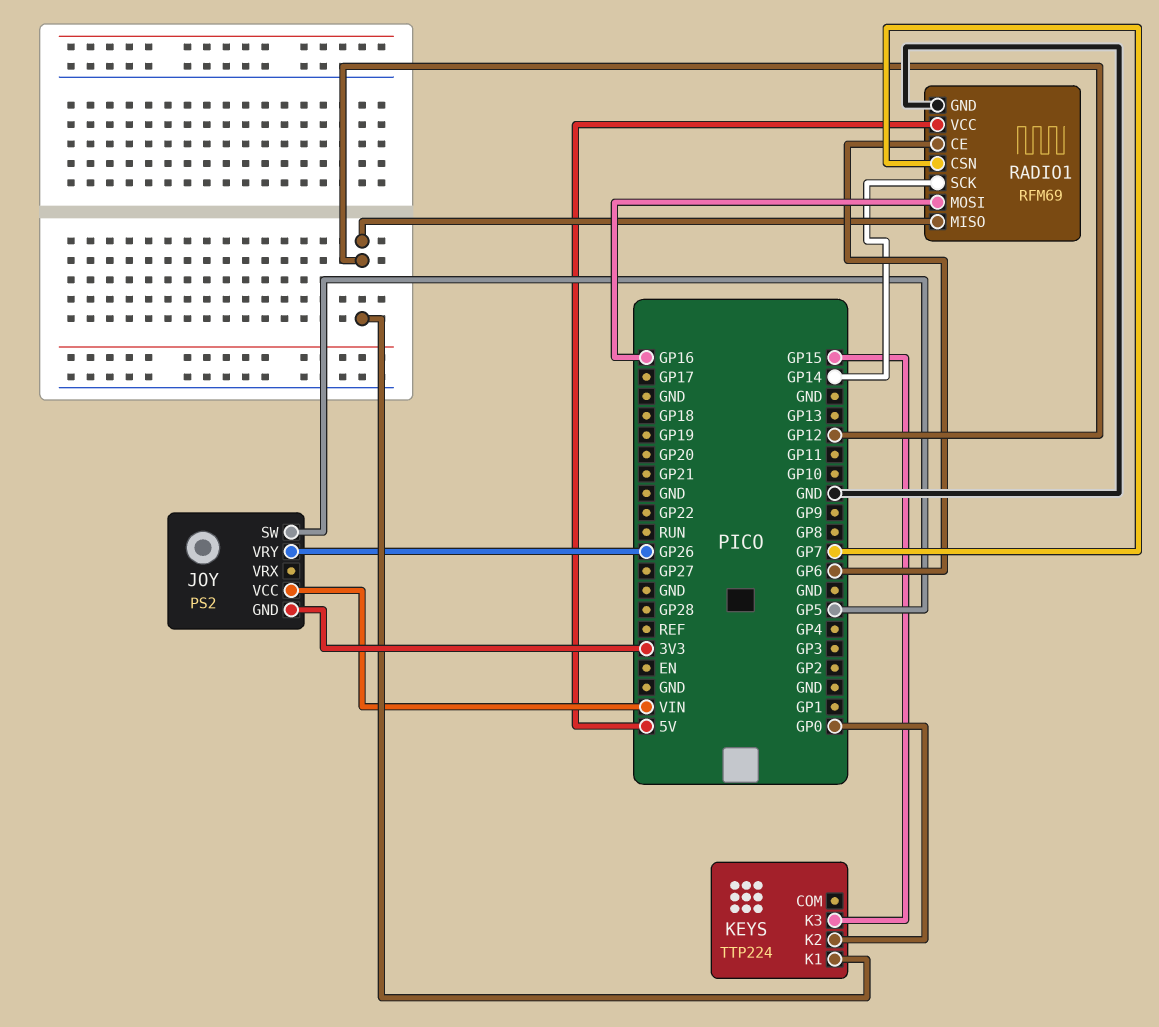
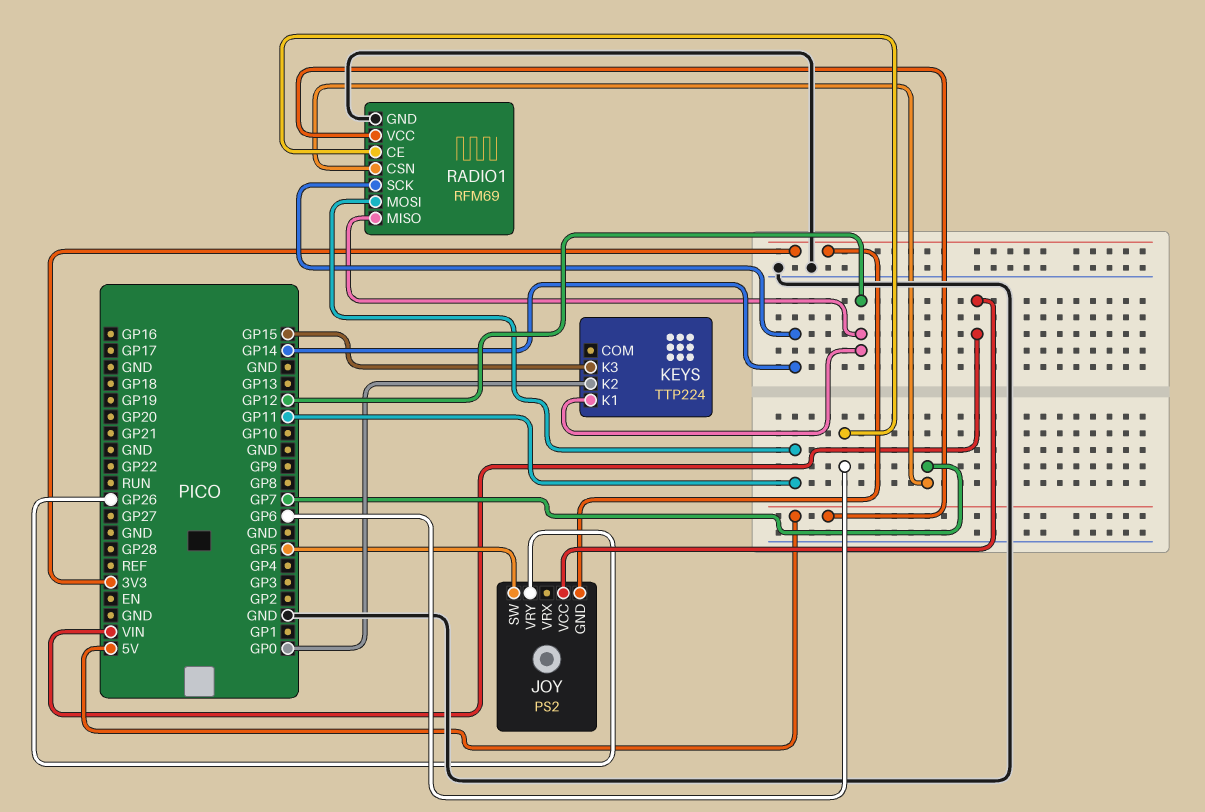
RADIO1 pin MOSI: GP16 -> GP11

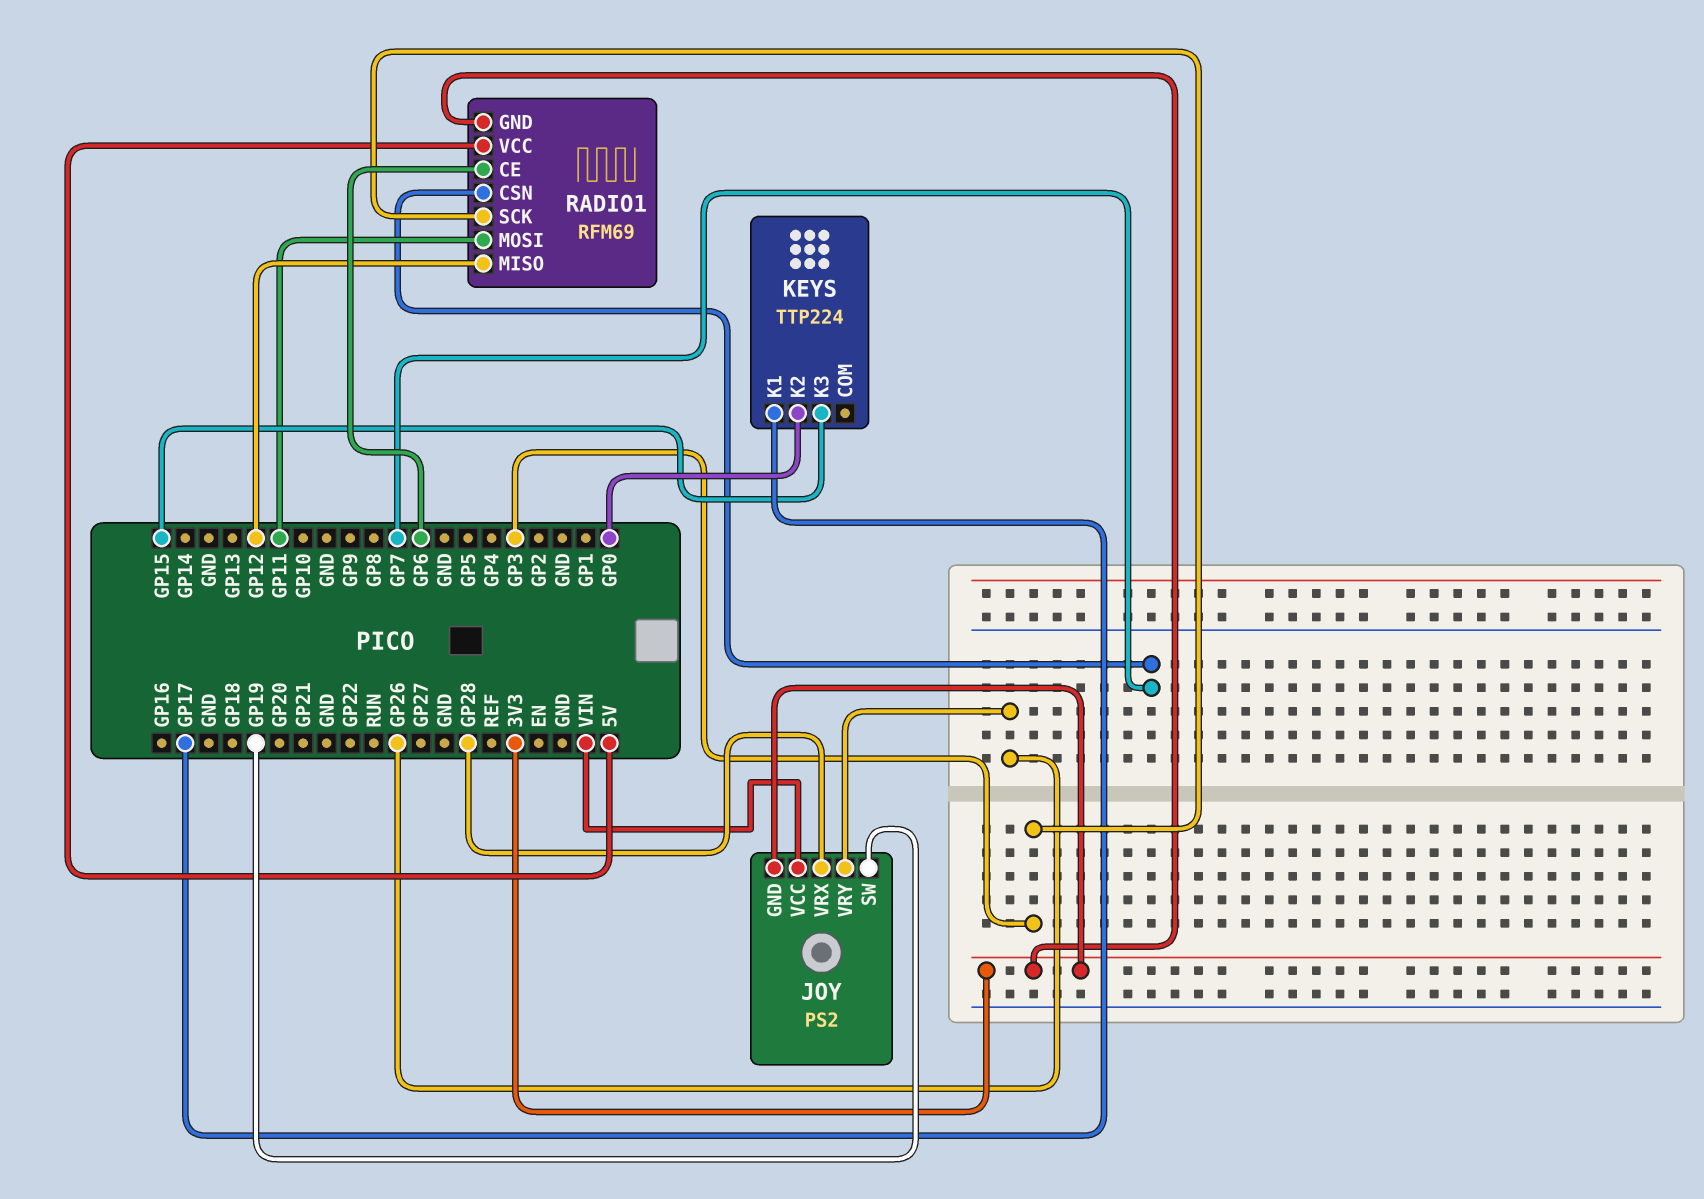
JOY pin SW: GP5 -> GP19
JOY pin VRX: none -> GP28
KEYS pin K1: GP12 -> GP17
RADIO1 pin GND: GND -> 3V3
RADIO1 pin SCK: GP14 -> GP3

